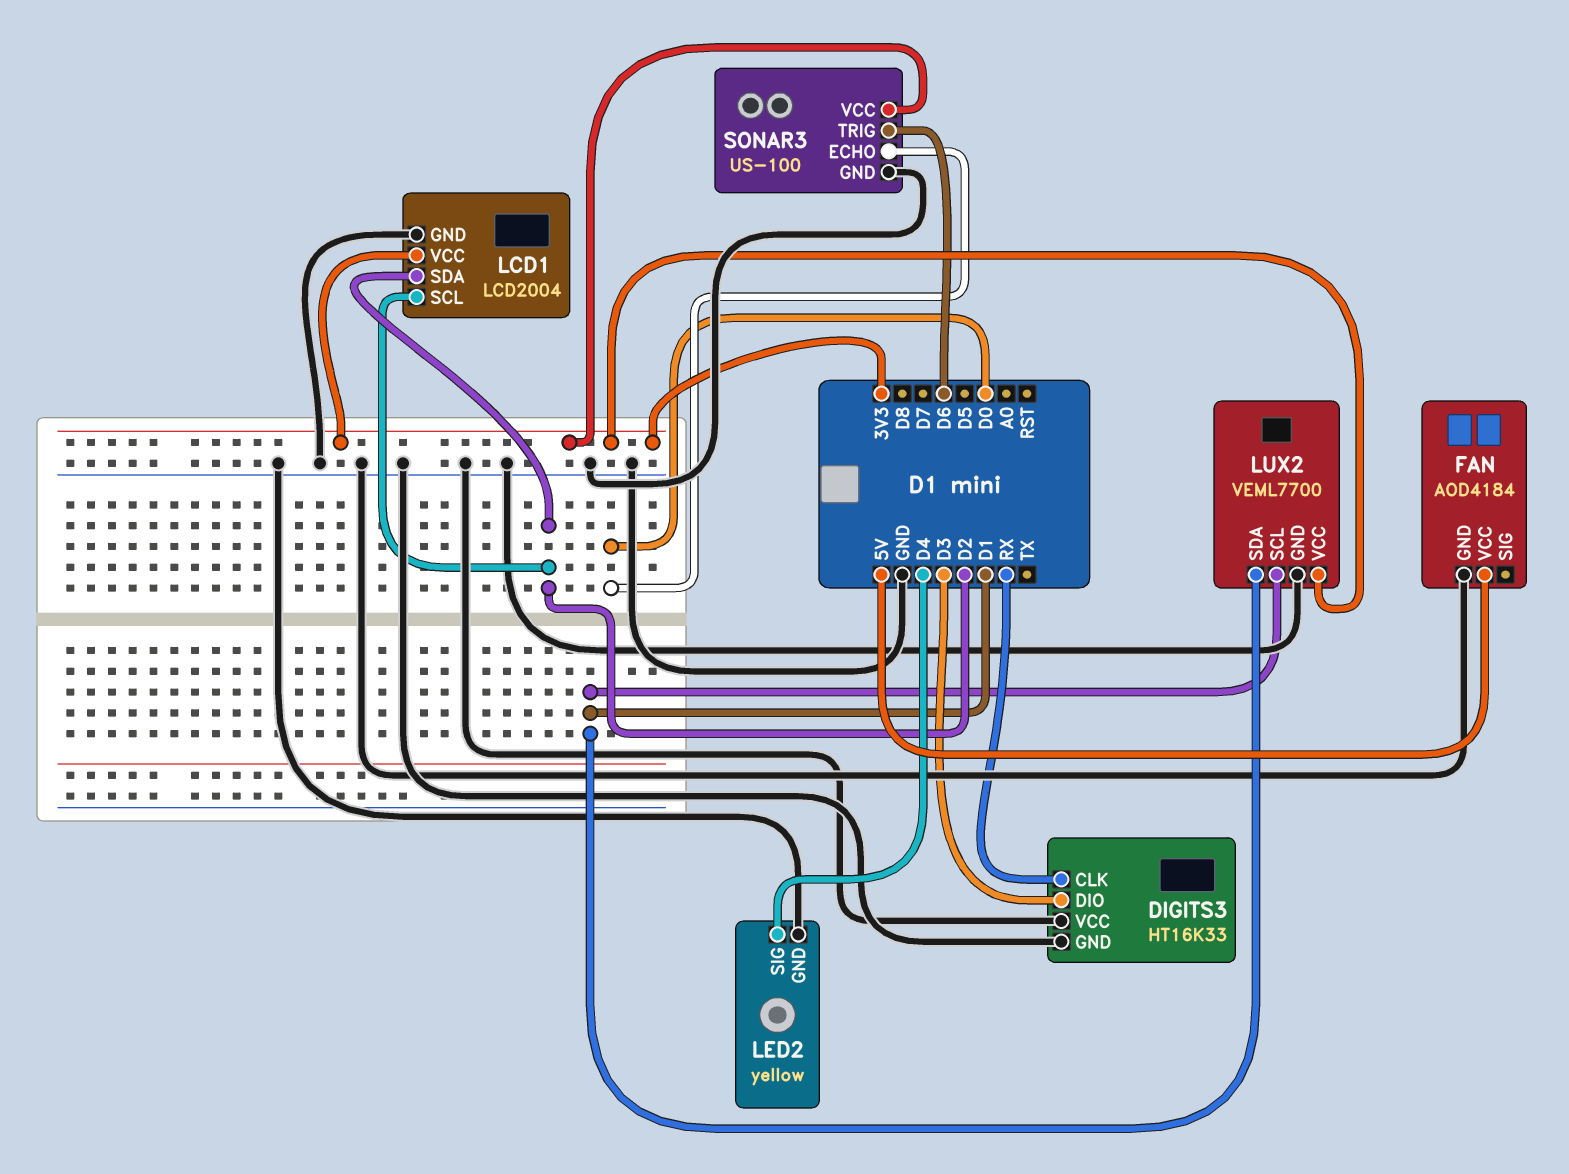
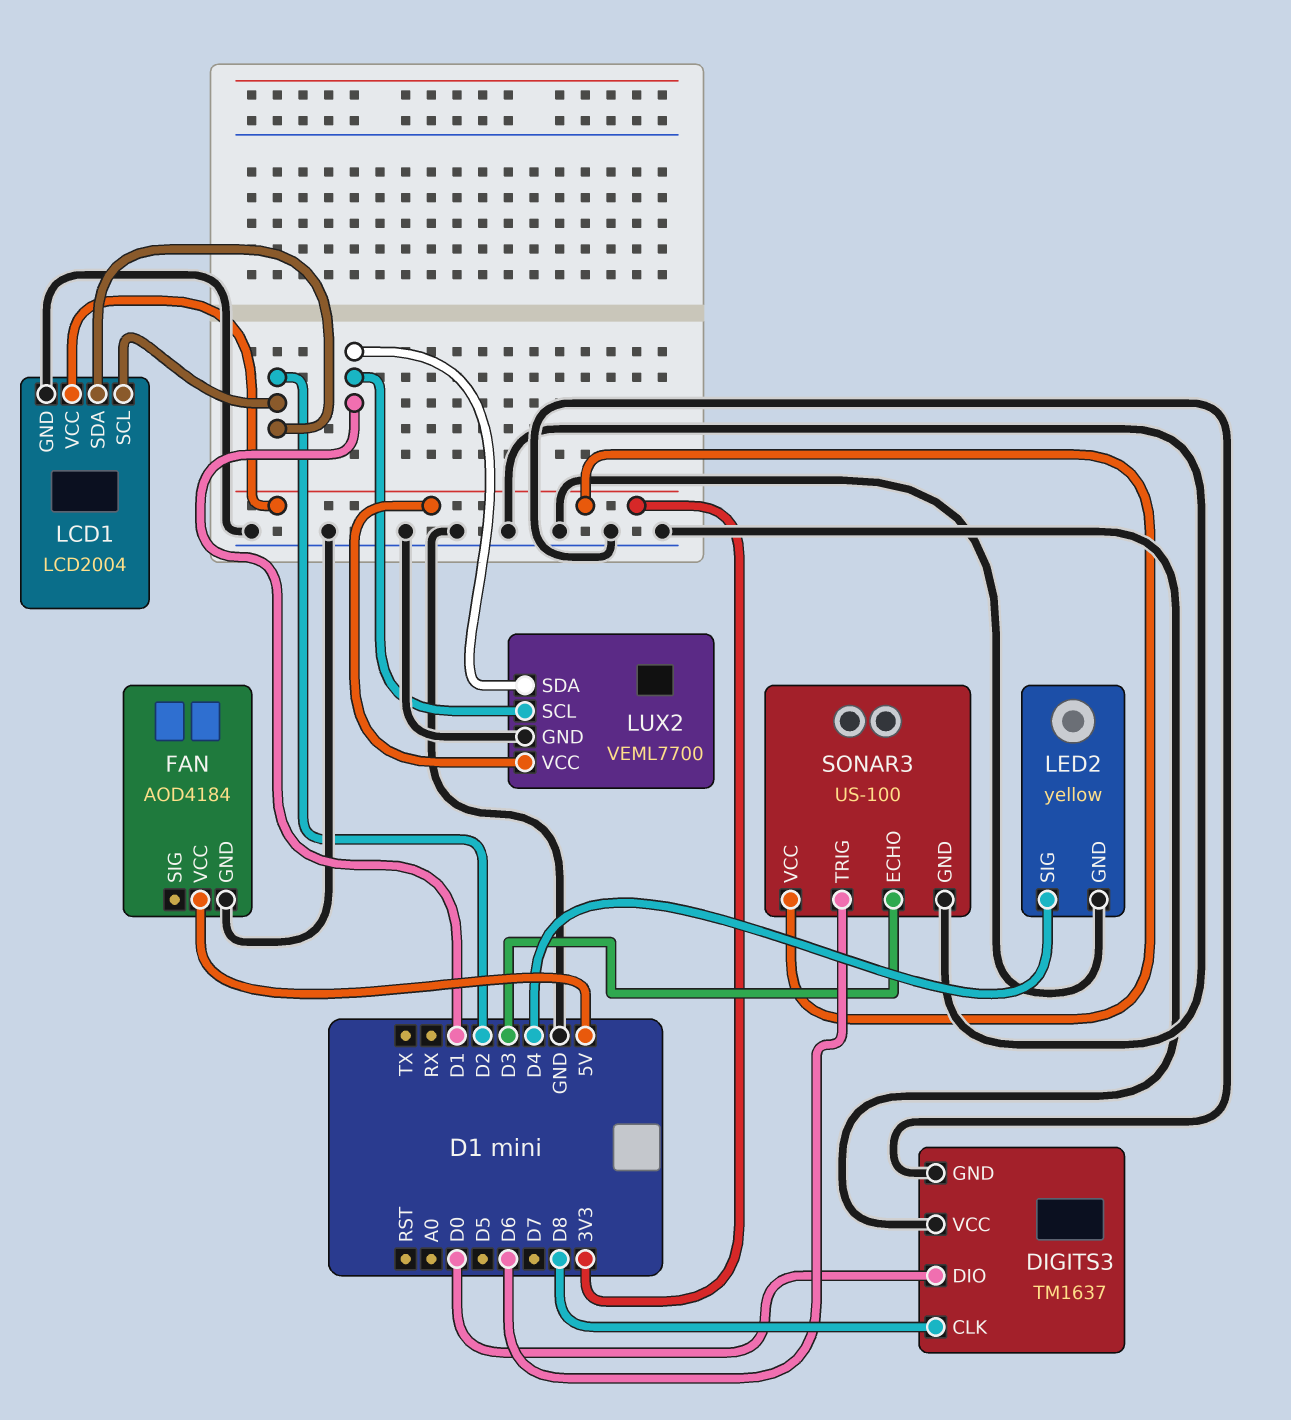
DIGITS3: HT16K33 -> TM1637
DIGITS3 pin CLK: RX -> D8
DIGITS3 pin DIO: D3 -> D0
SONAR3 pin ECHO: D0 -> D3

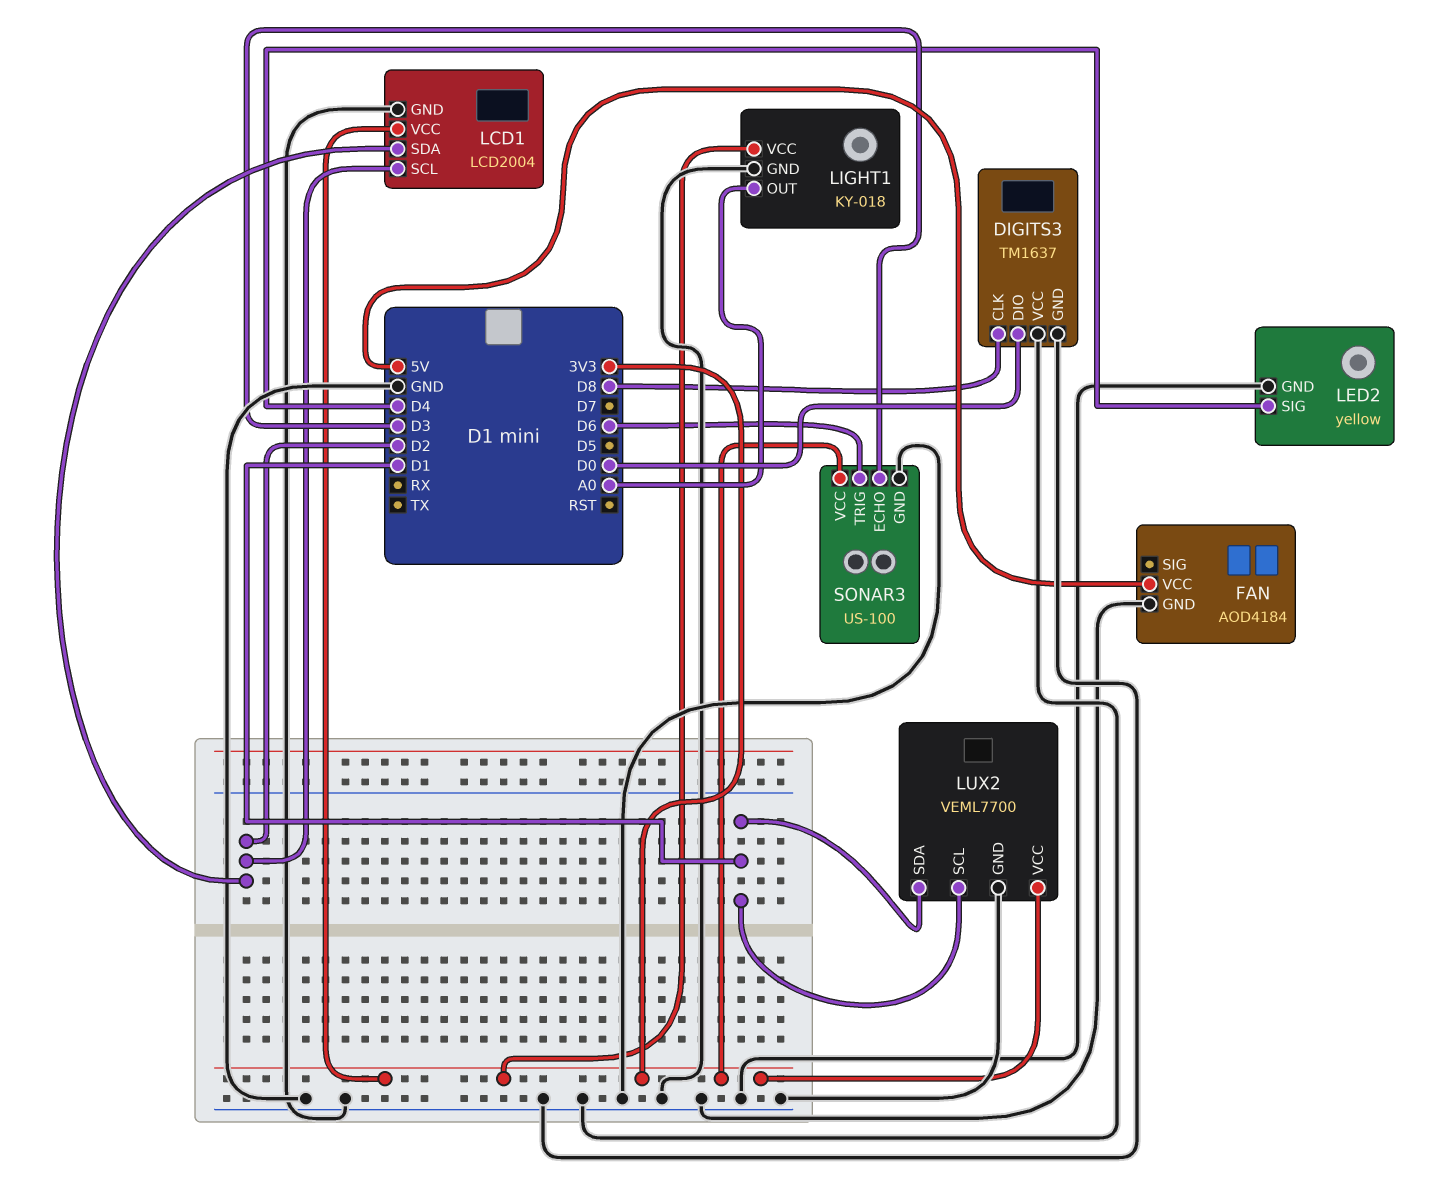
LIGHT1: none -> KY-018
LIGHT1 pin GND: none -> GND
LIGHT1 pin OUT: none -> A0
LIGHT1 pin VCC: none -> 3V3

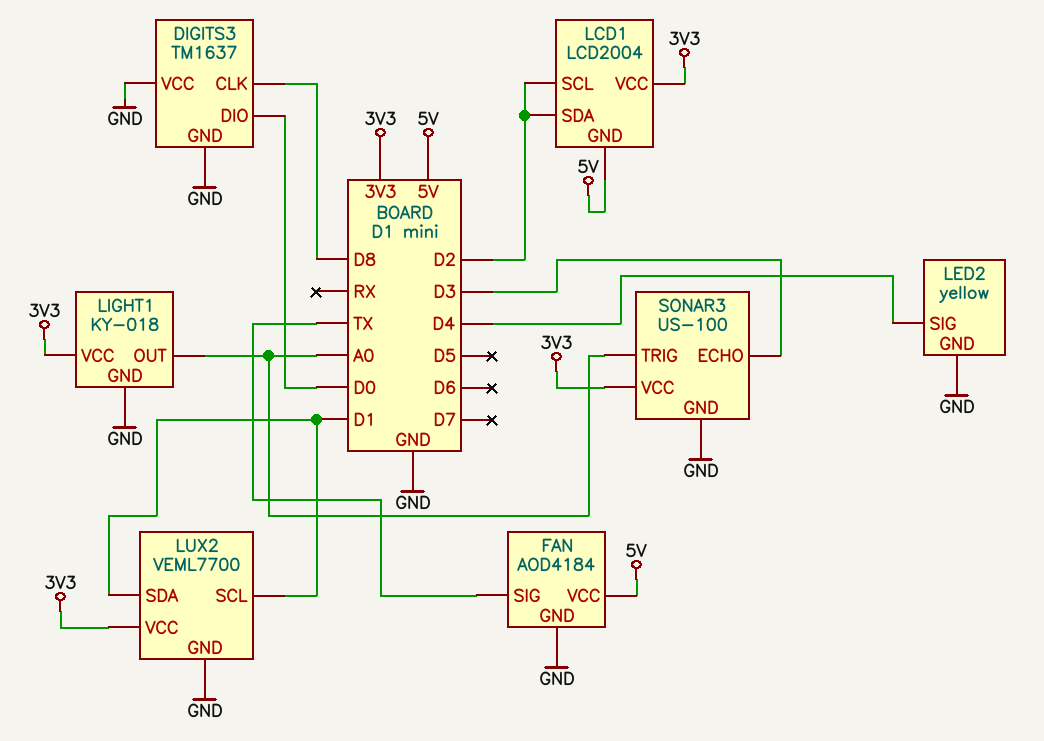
FAN pin SIG: none -> TX
LCD1 pin GND: GND -> 5V
SONAR3 pin TRIG: D6 -> A0

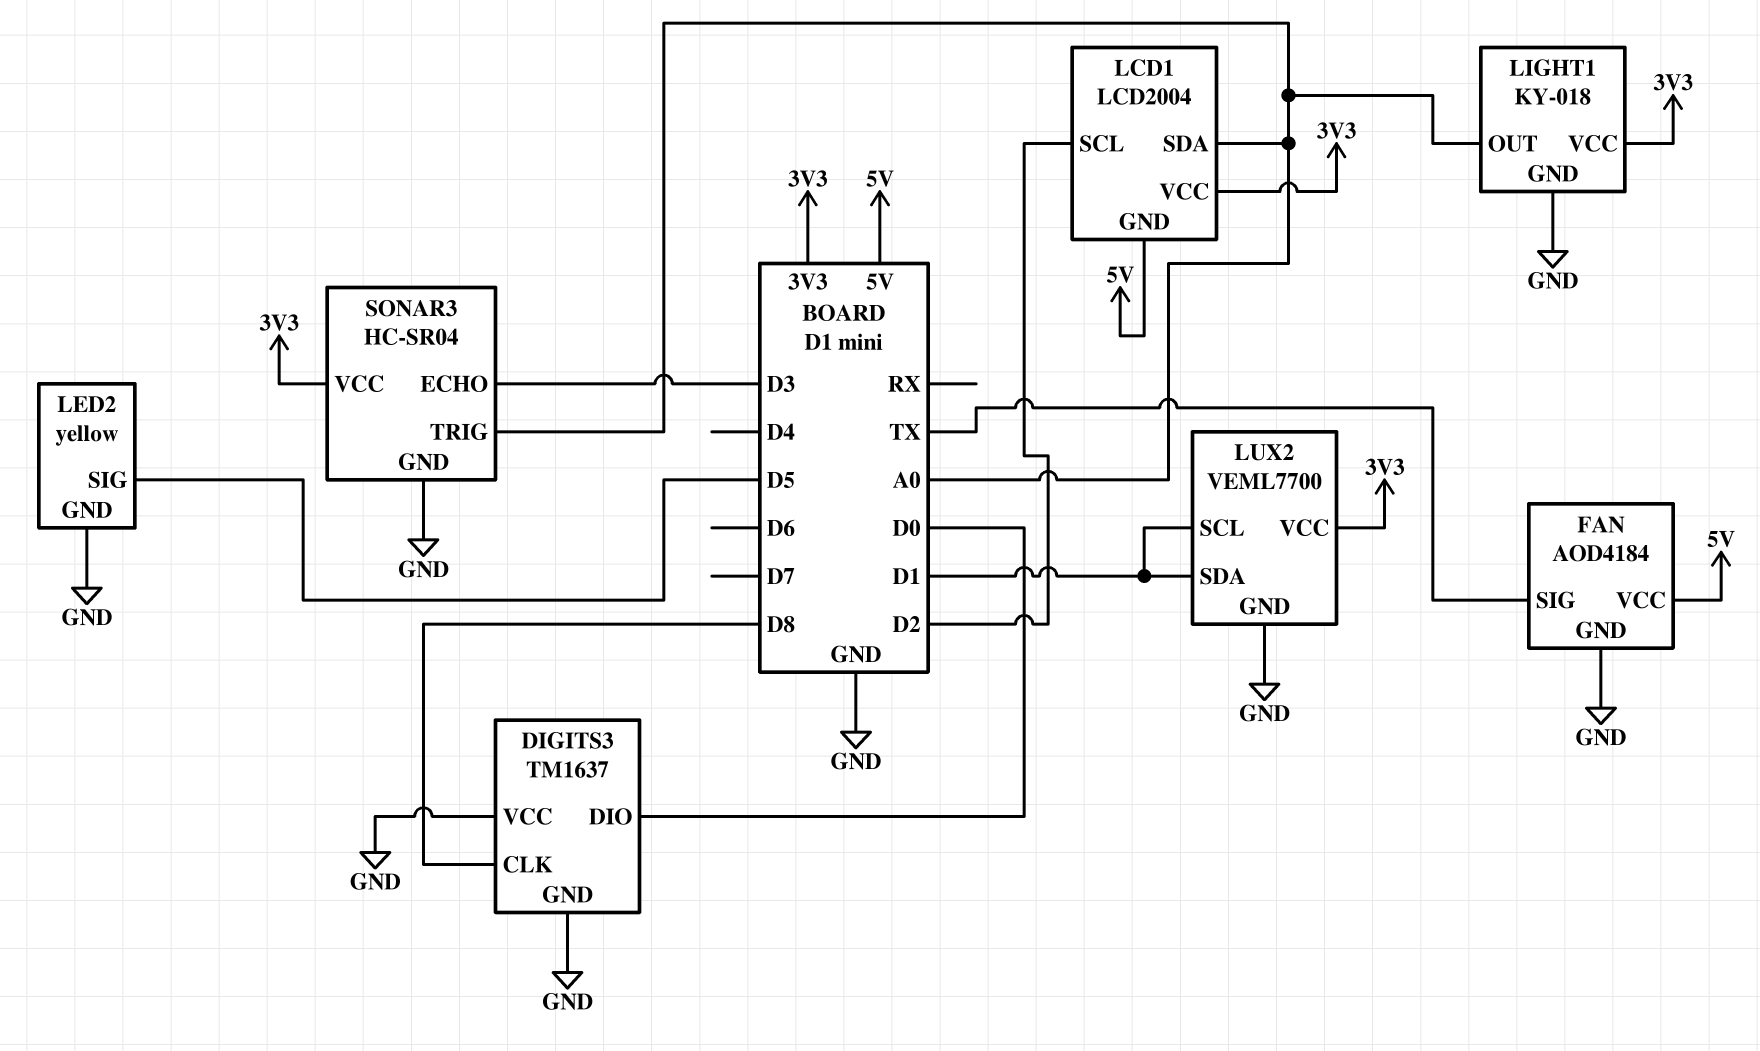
LCD1 pin SDA: D2 -> A0
LED2 pin SIG: D4 -> D5
SONAR3: US-100 -> HC-SR04

